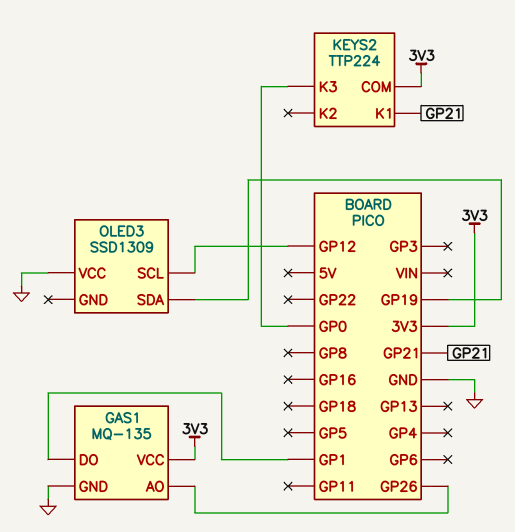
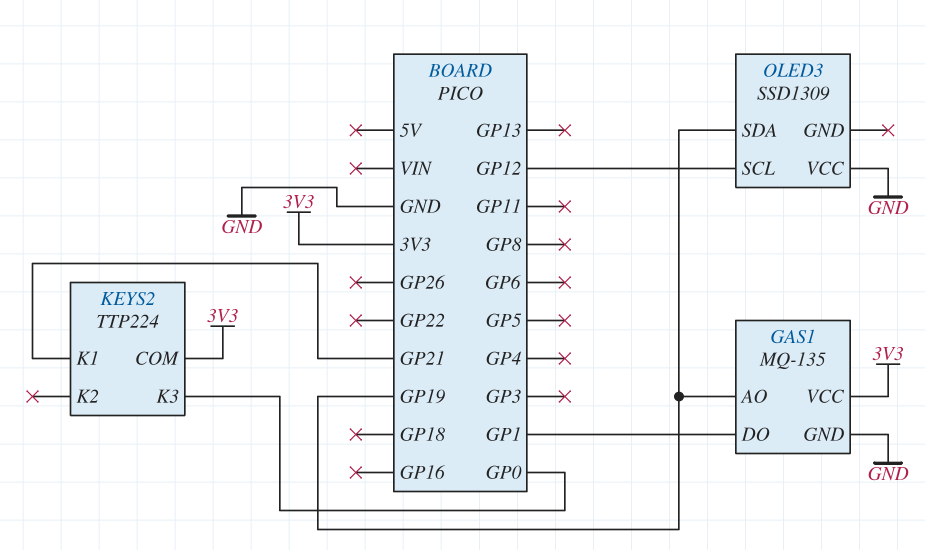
GAS1 pin AO: GP26 -> GP19

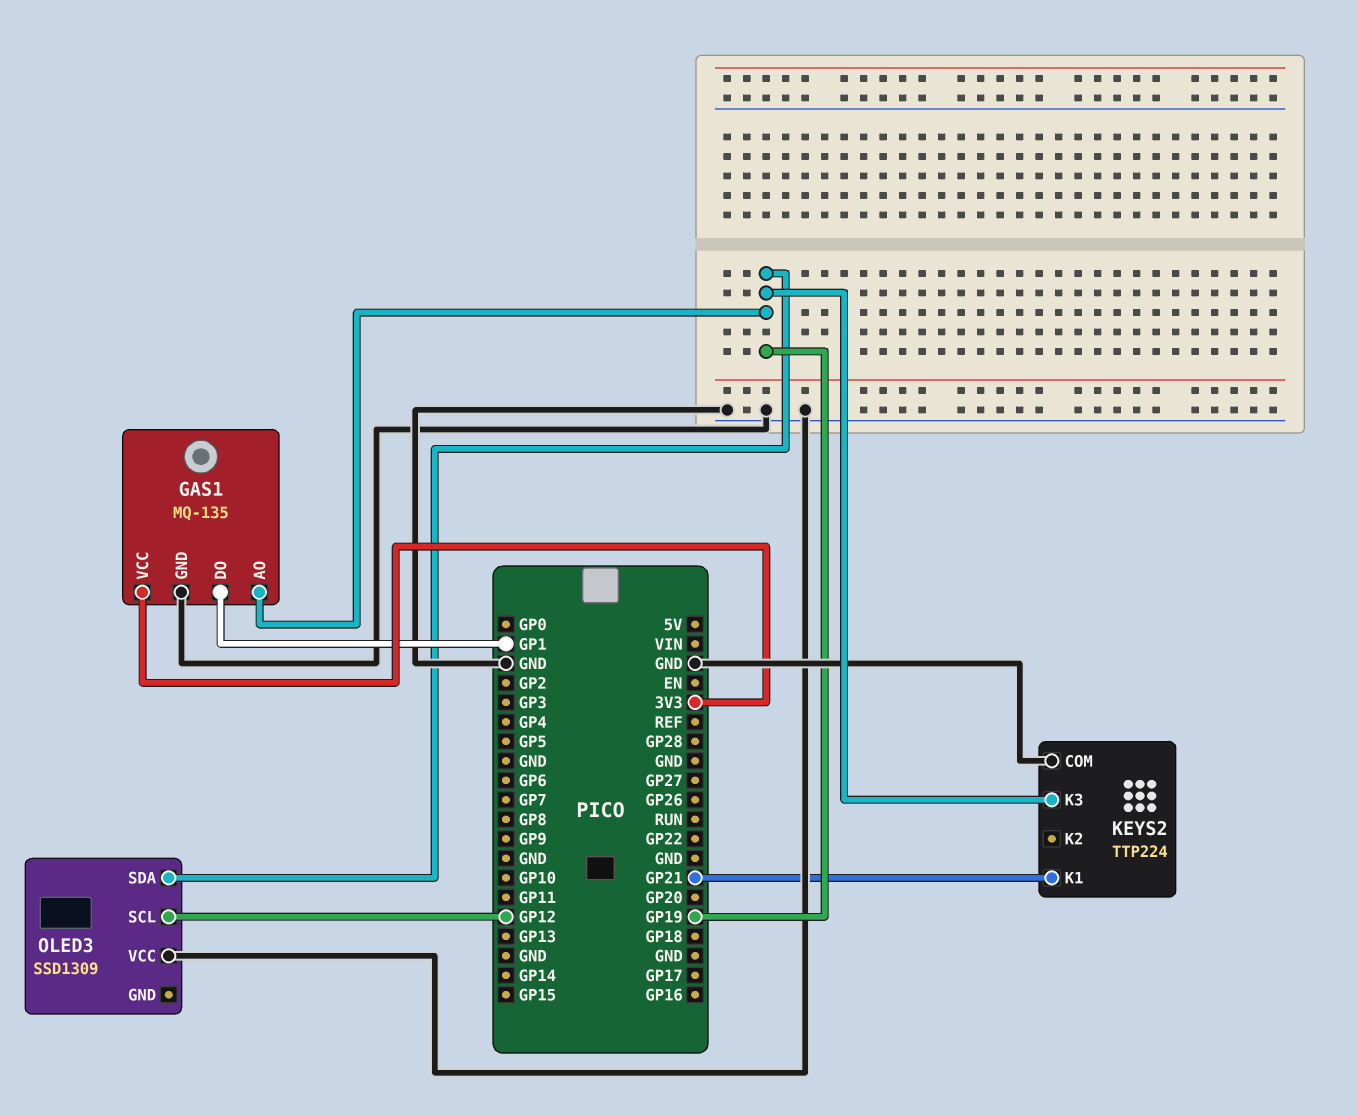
KEYS2 pin COM: 3V3 -> GND
KEYS2 pin K3: GP0 -> GP19

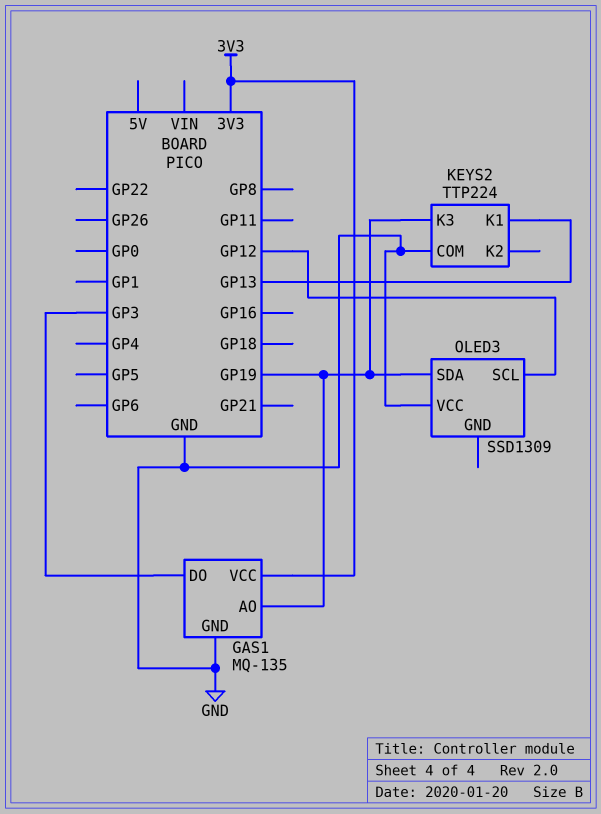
GAS1 pin DO: GP1 -> GP3
KEYS2 pin K1: GP21 -> GP13

